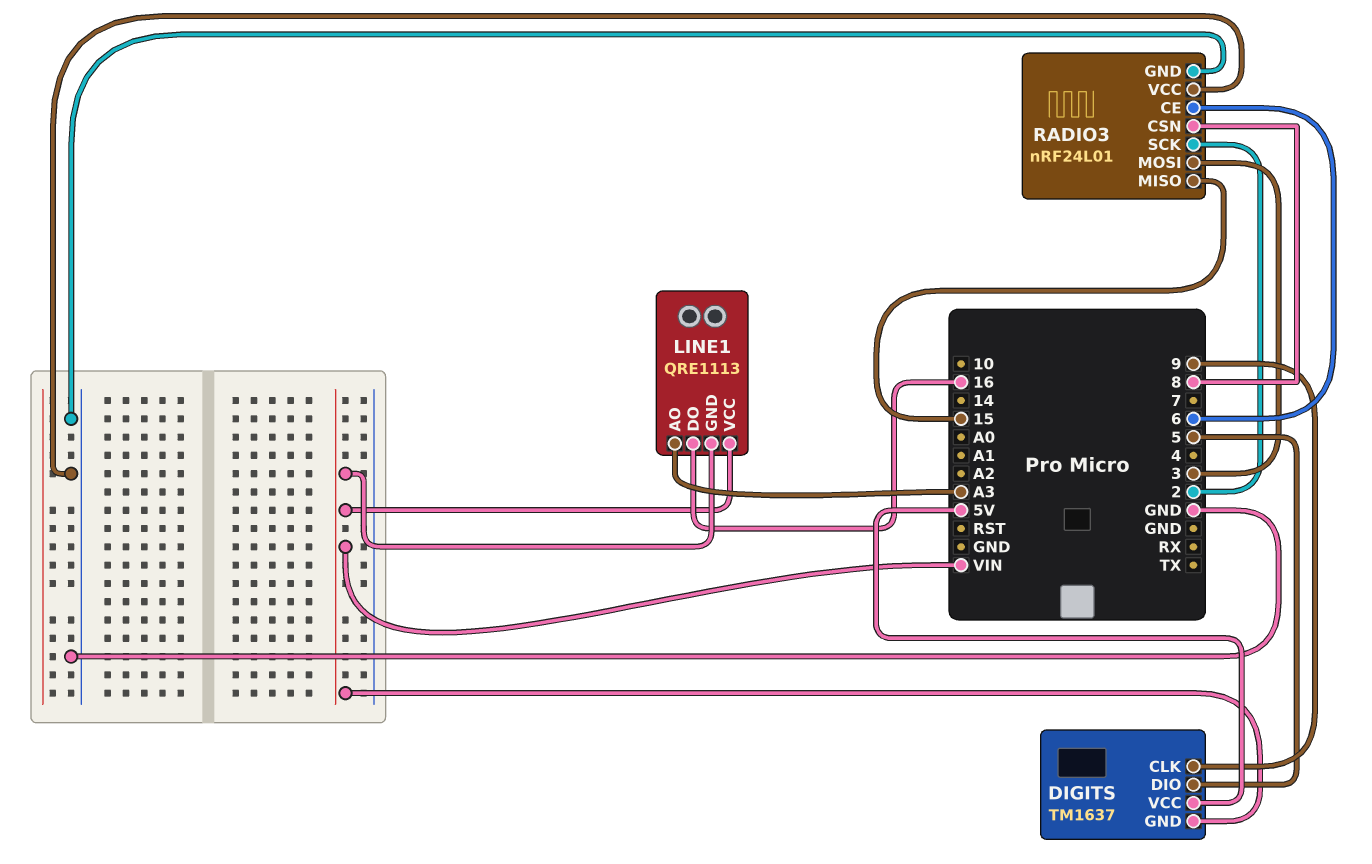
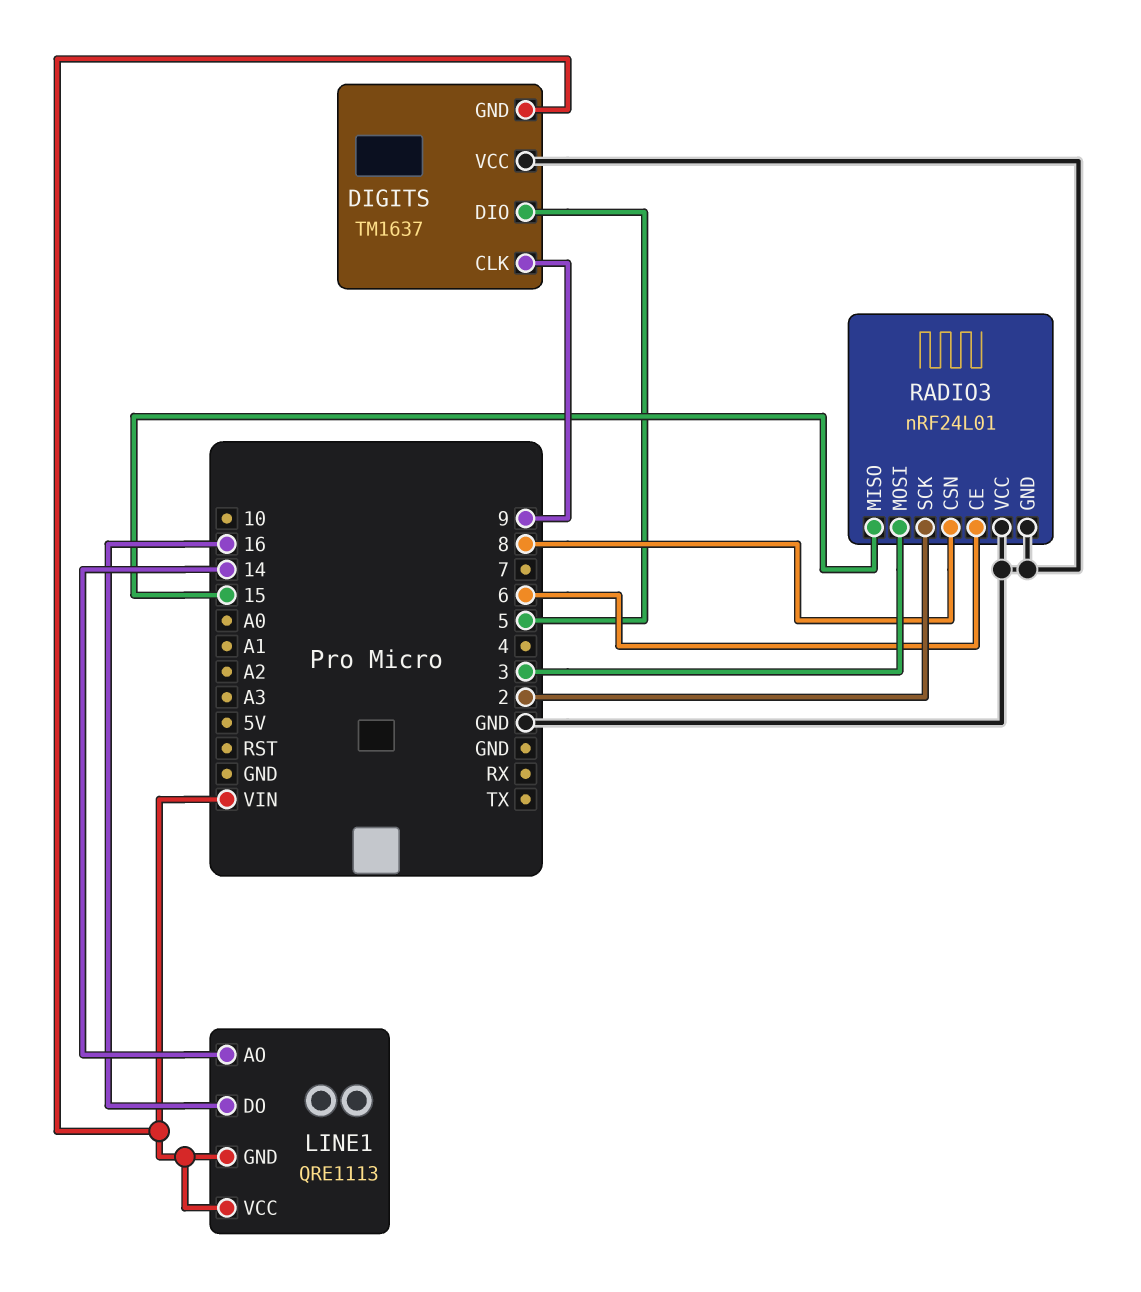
DIGITS pin VCC: 5V -> GND
LINE1 pin AO: A3 -> 14

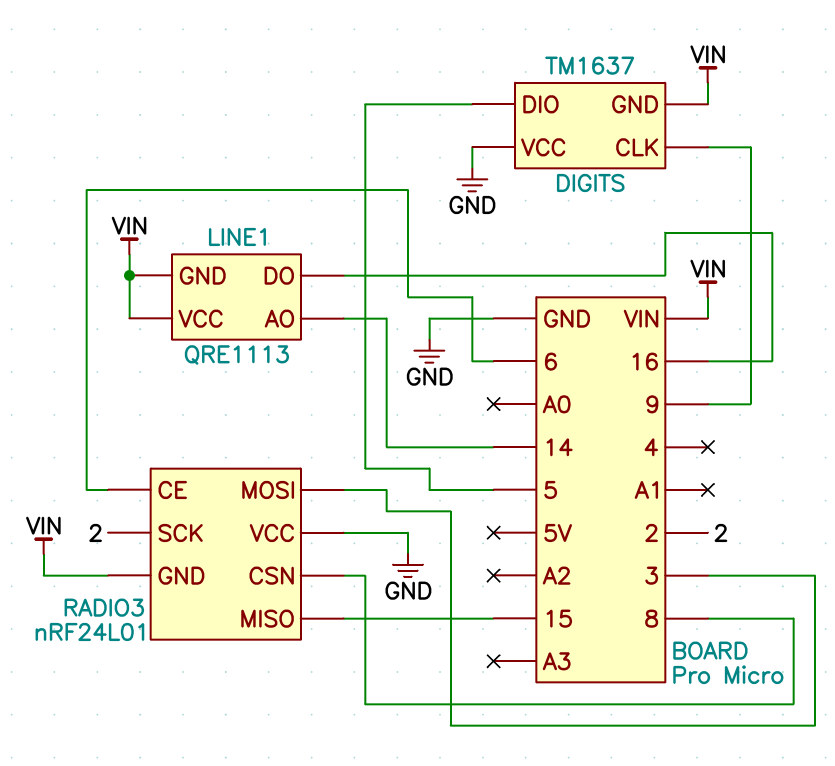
RADIO3 pin GND: GND -> VIN

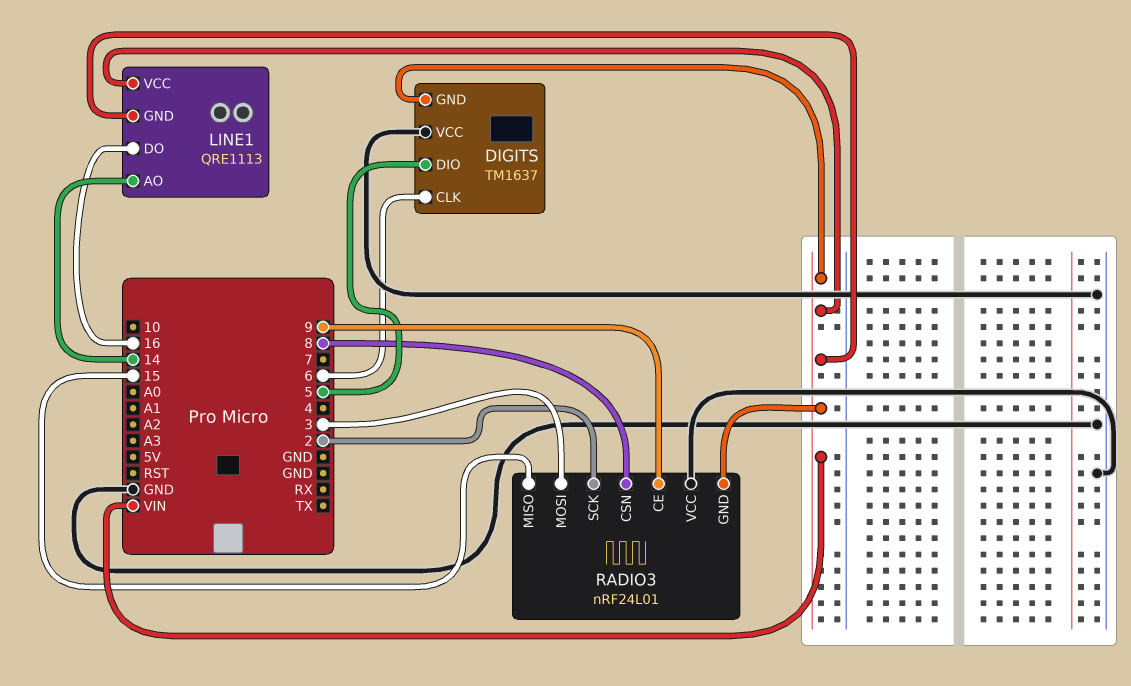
DIGITS pin CLK: 9 -> 6
RADIO3 pin CE: 6 -> 9

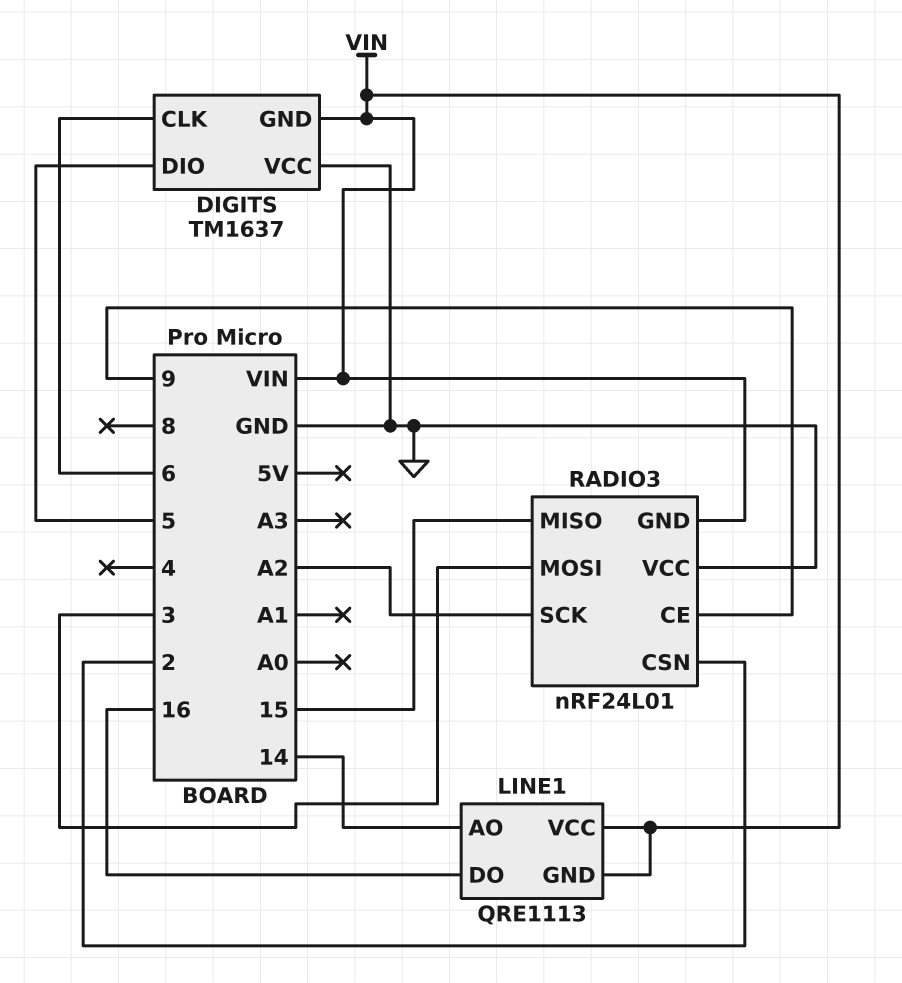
RADIO3 pin CSN: 8 -> 2
RADIO3 pin SCK: 2 -> A2

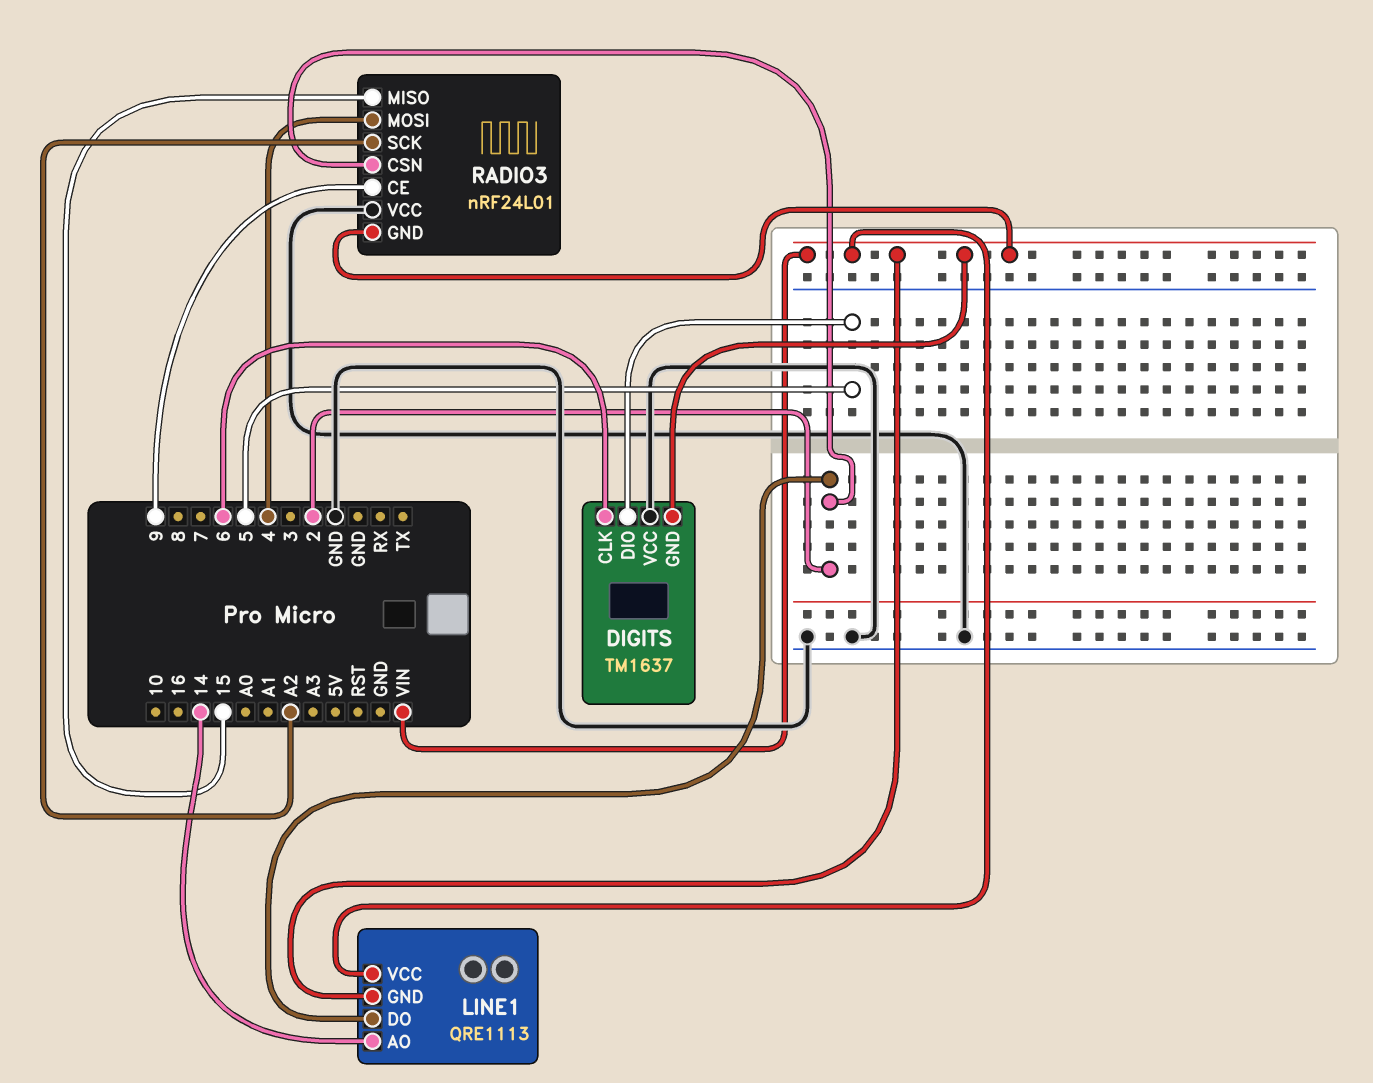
LINE1 pin DO: 16 -> 2
RADIO3 pin MOSI: 3 -> 4

